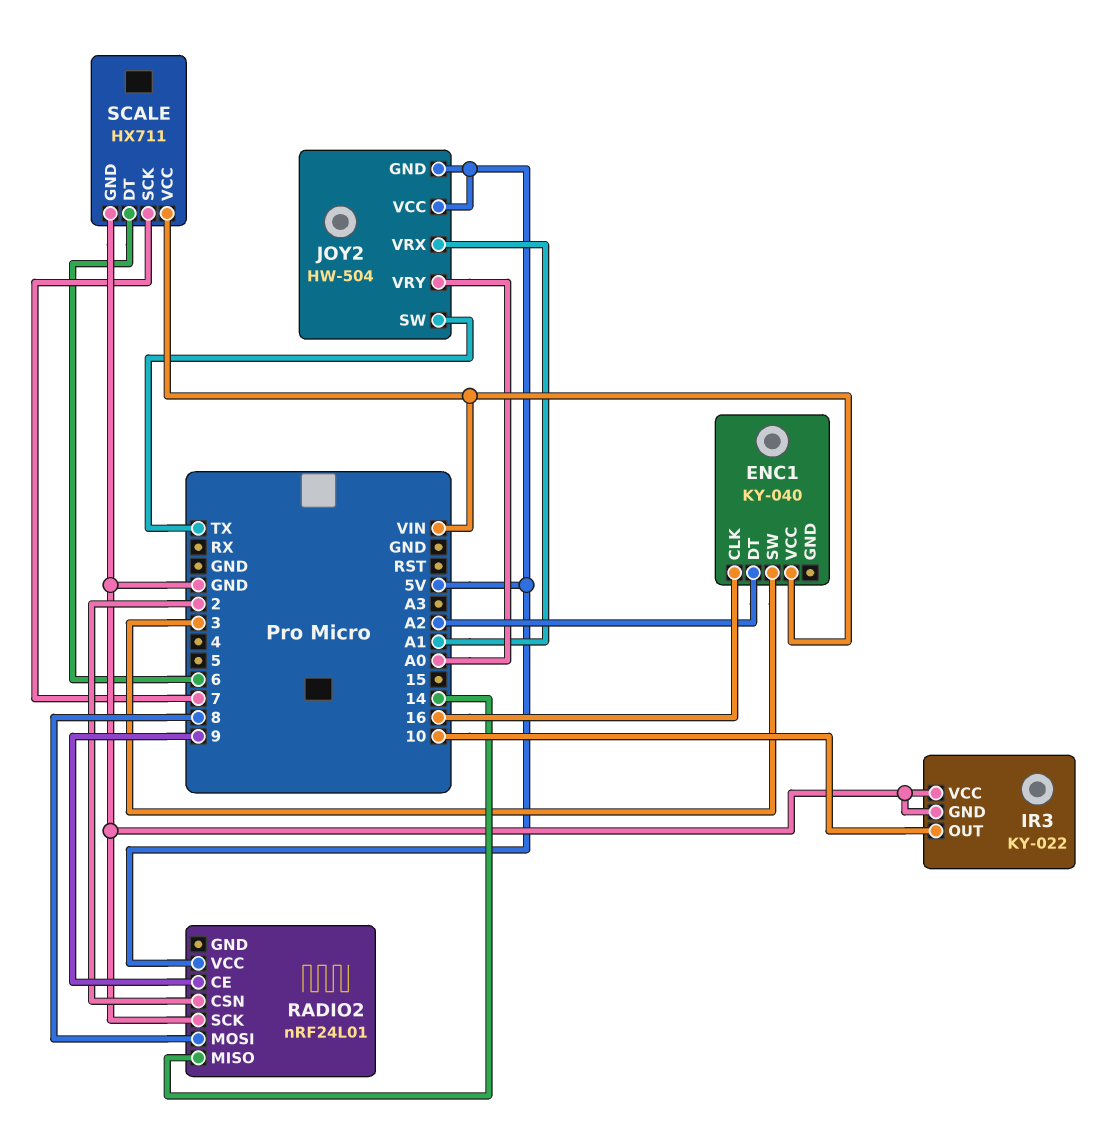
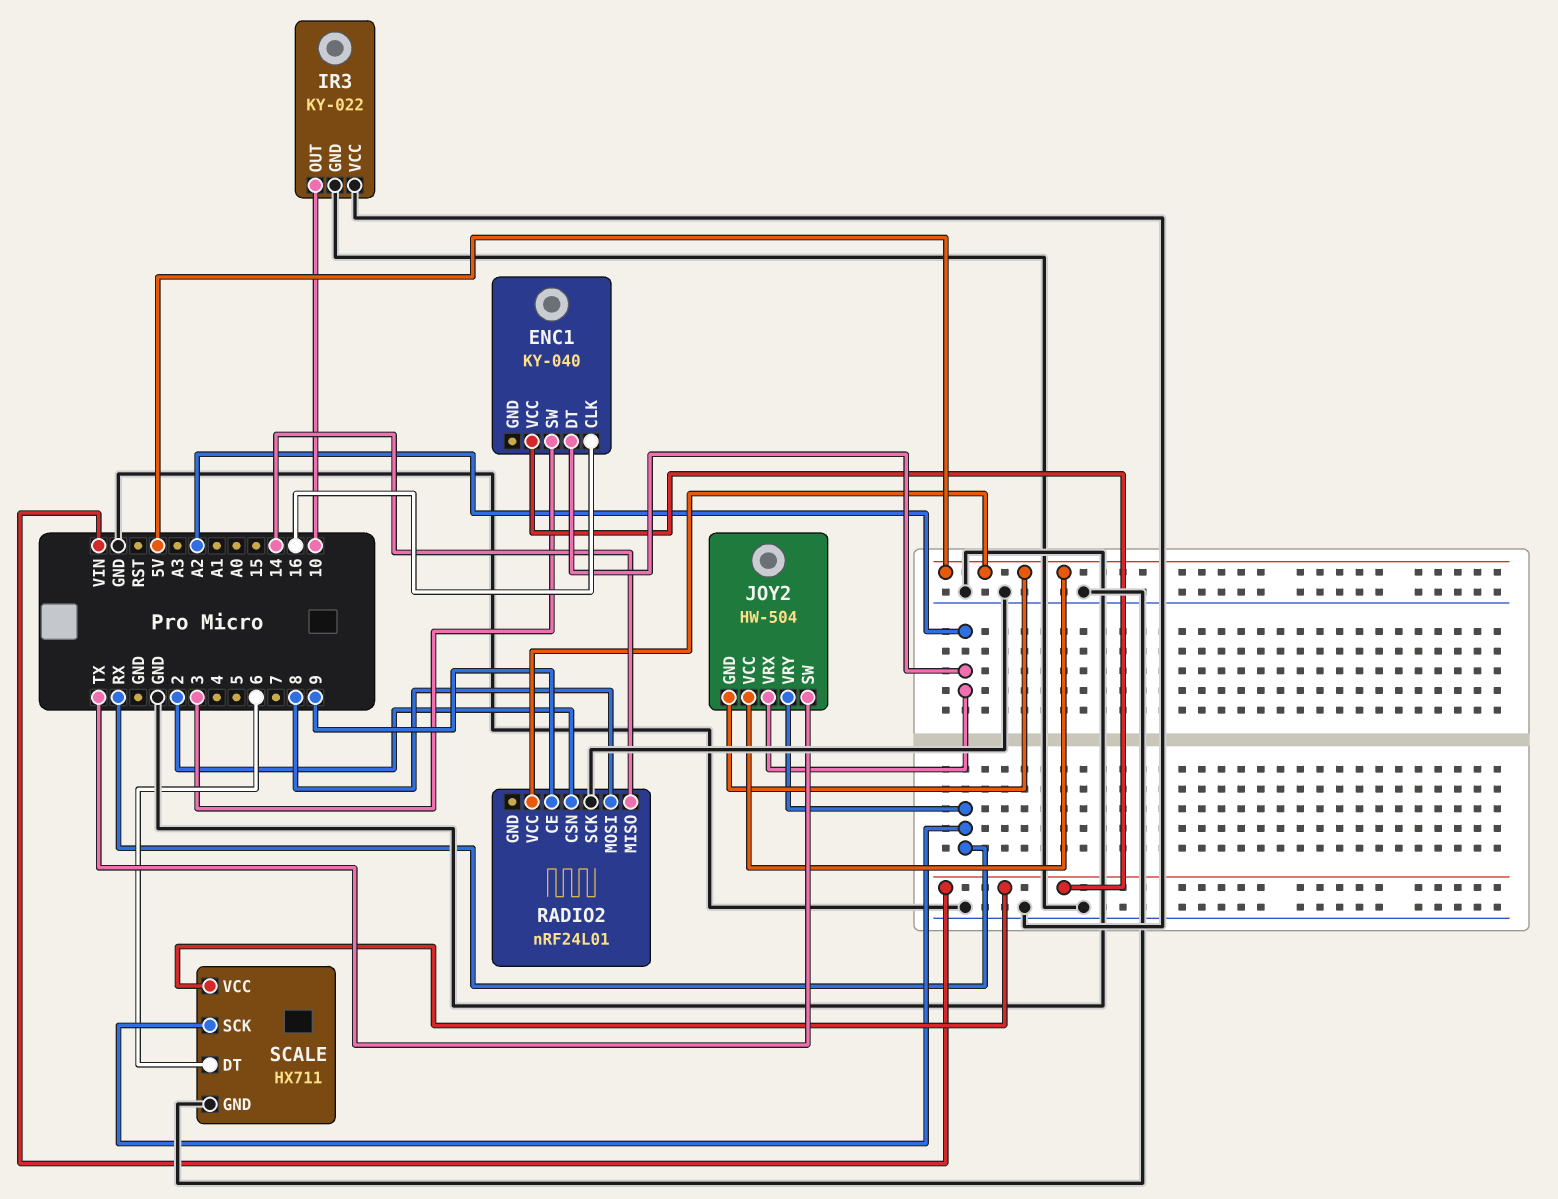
JOY2 pin VRX: A1 -> A2
JOY2 pin VRY: A0 -> RX
SCALE pin SCK: 7 -> RX

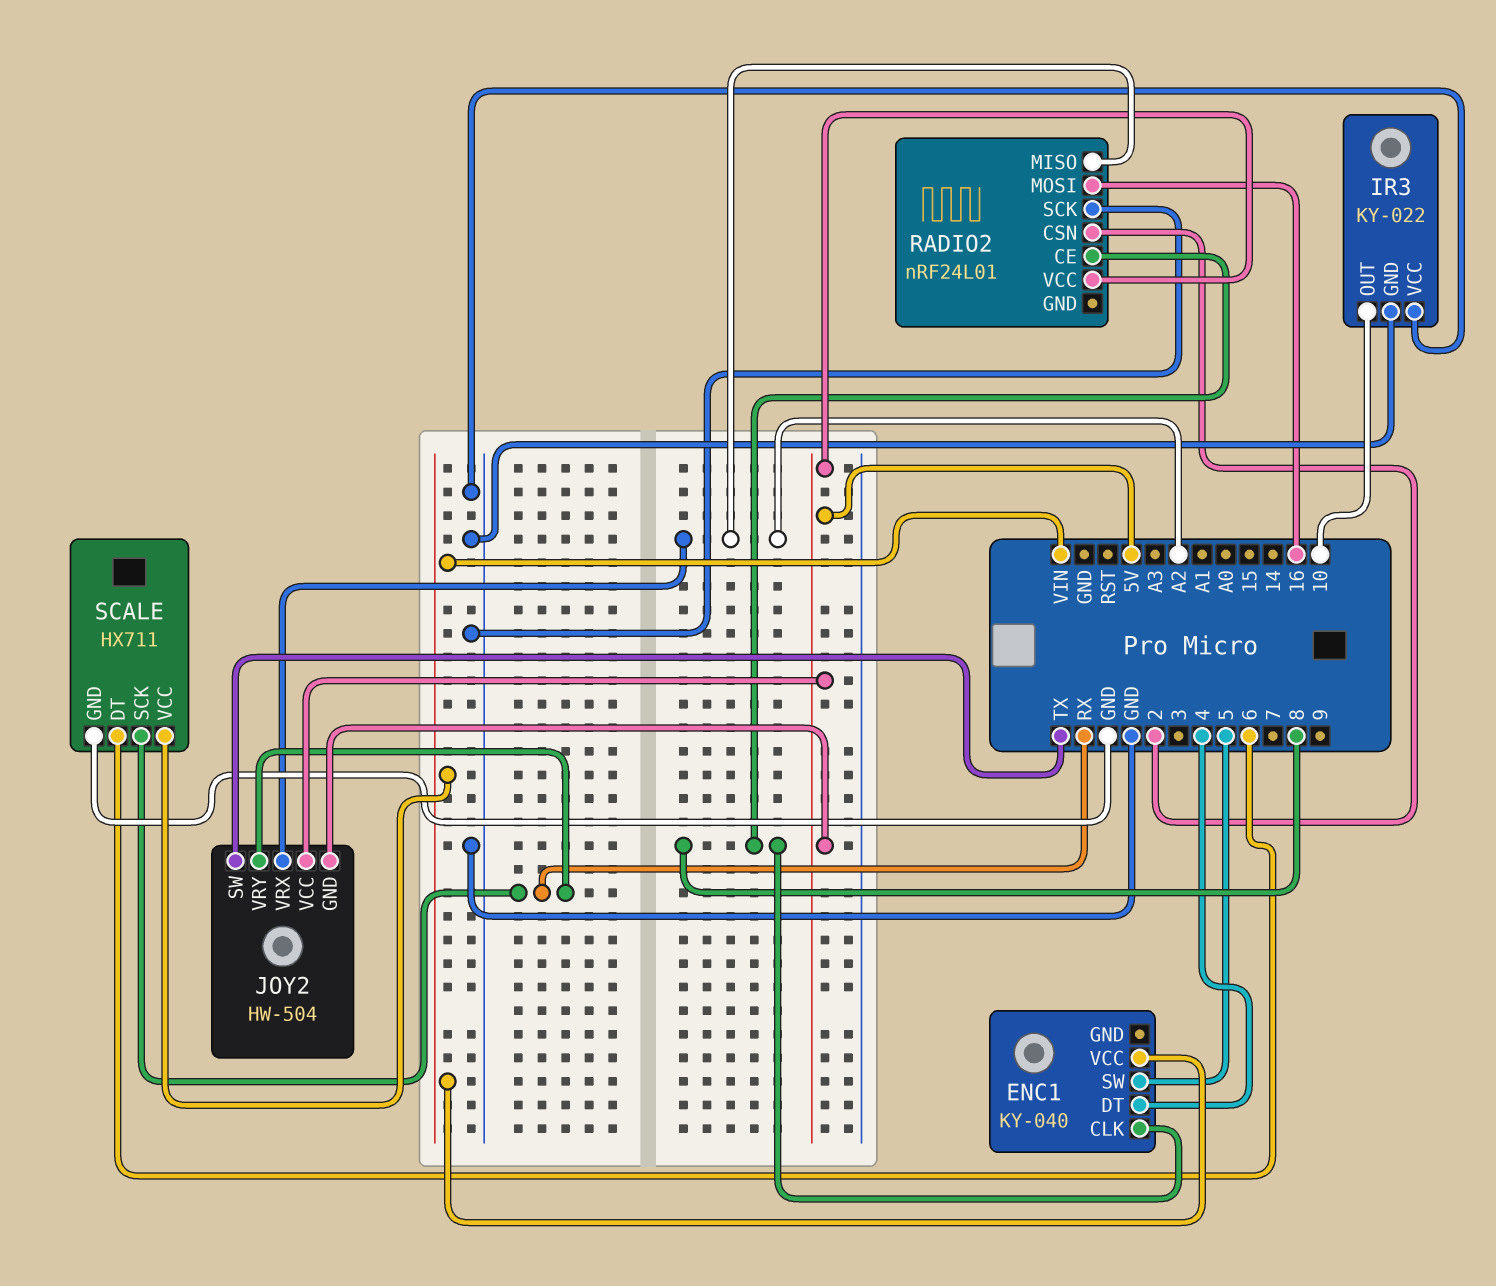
ENC1 pin CLK: 16 -> 8
ENC1 pin DT: A2 -> 4
ENC1 pin SW: 3 -> 5
RADIO2 pin CE: 9 -> 8
RADIO2 pin MISO: 14 -> A2
RADIO2 pin MOSI: 8 -> 16

